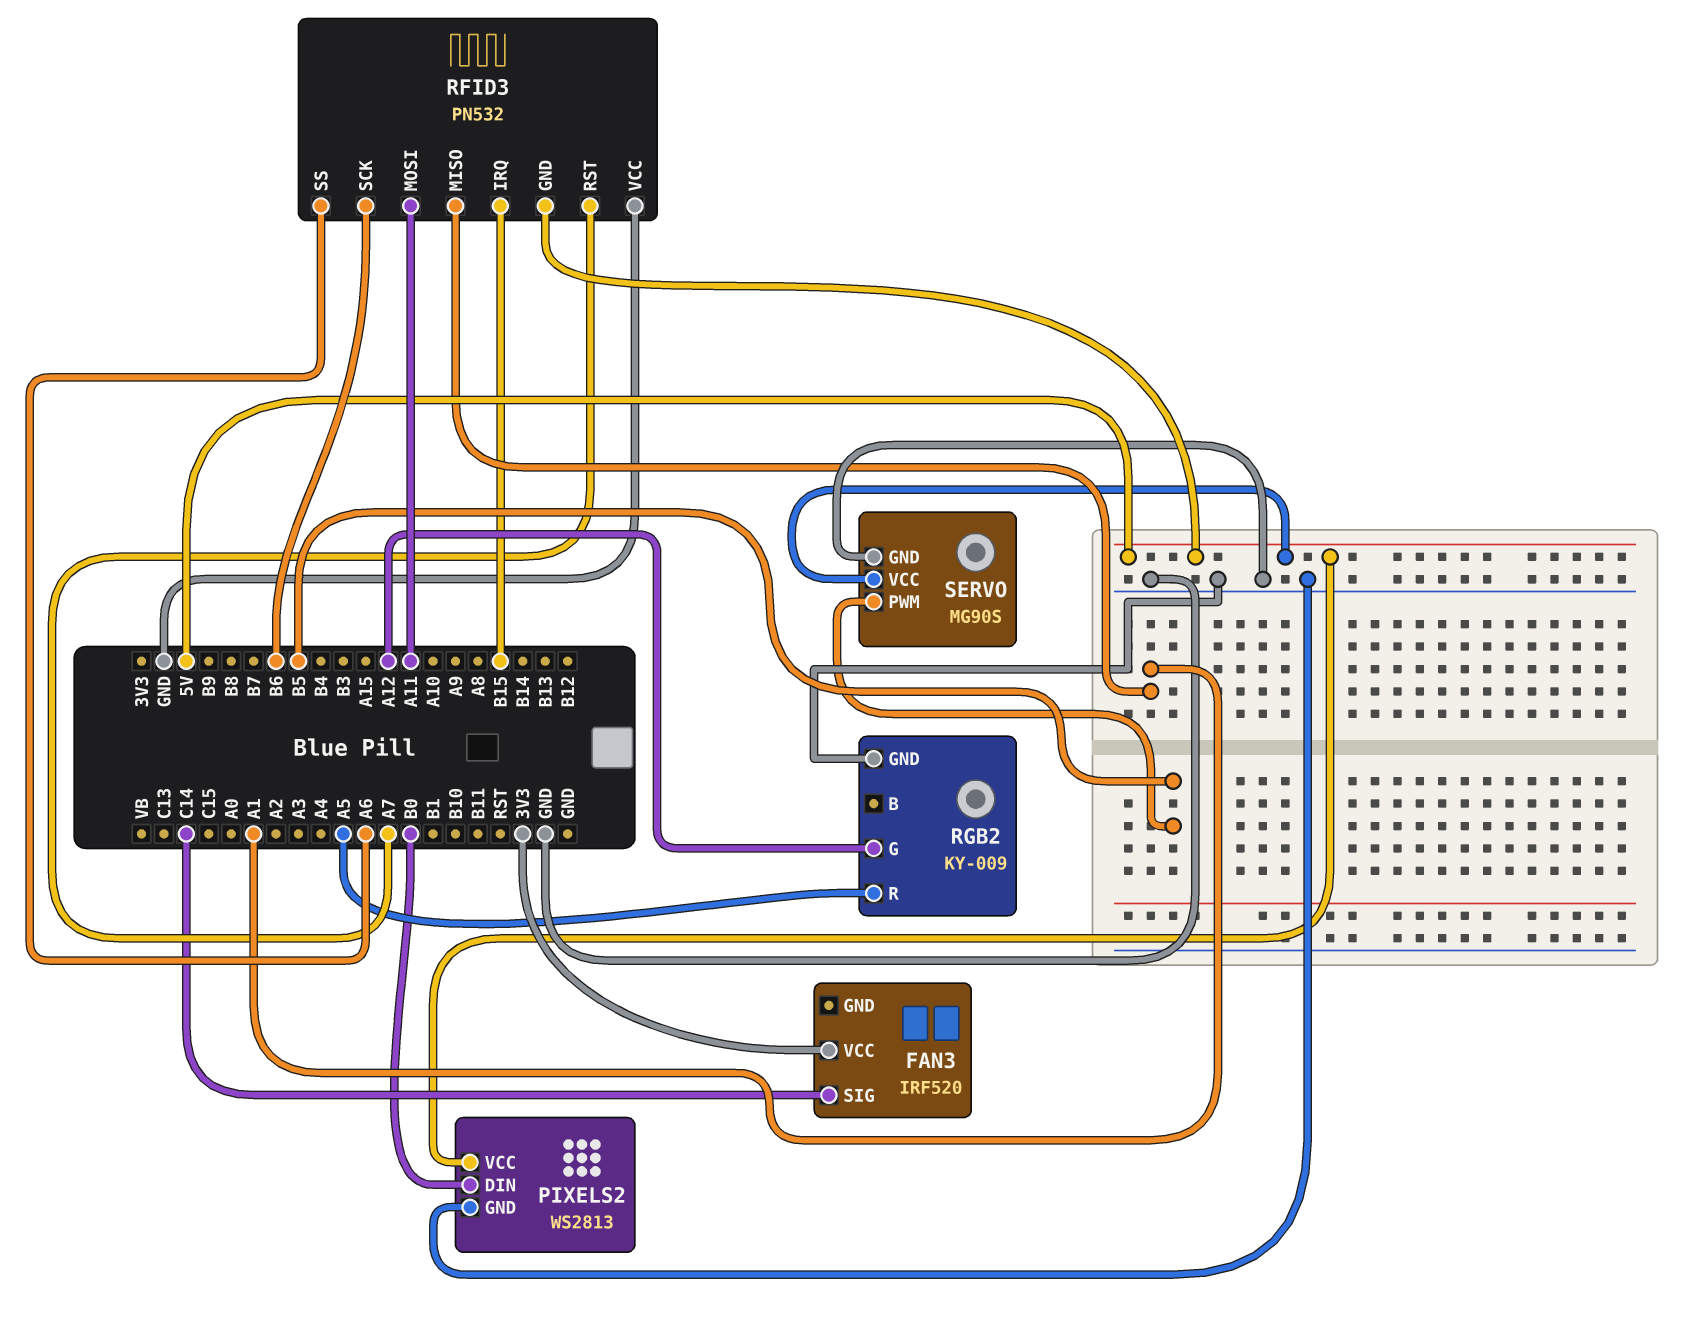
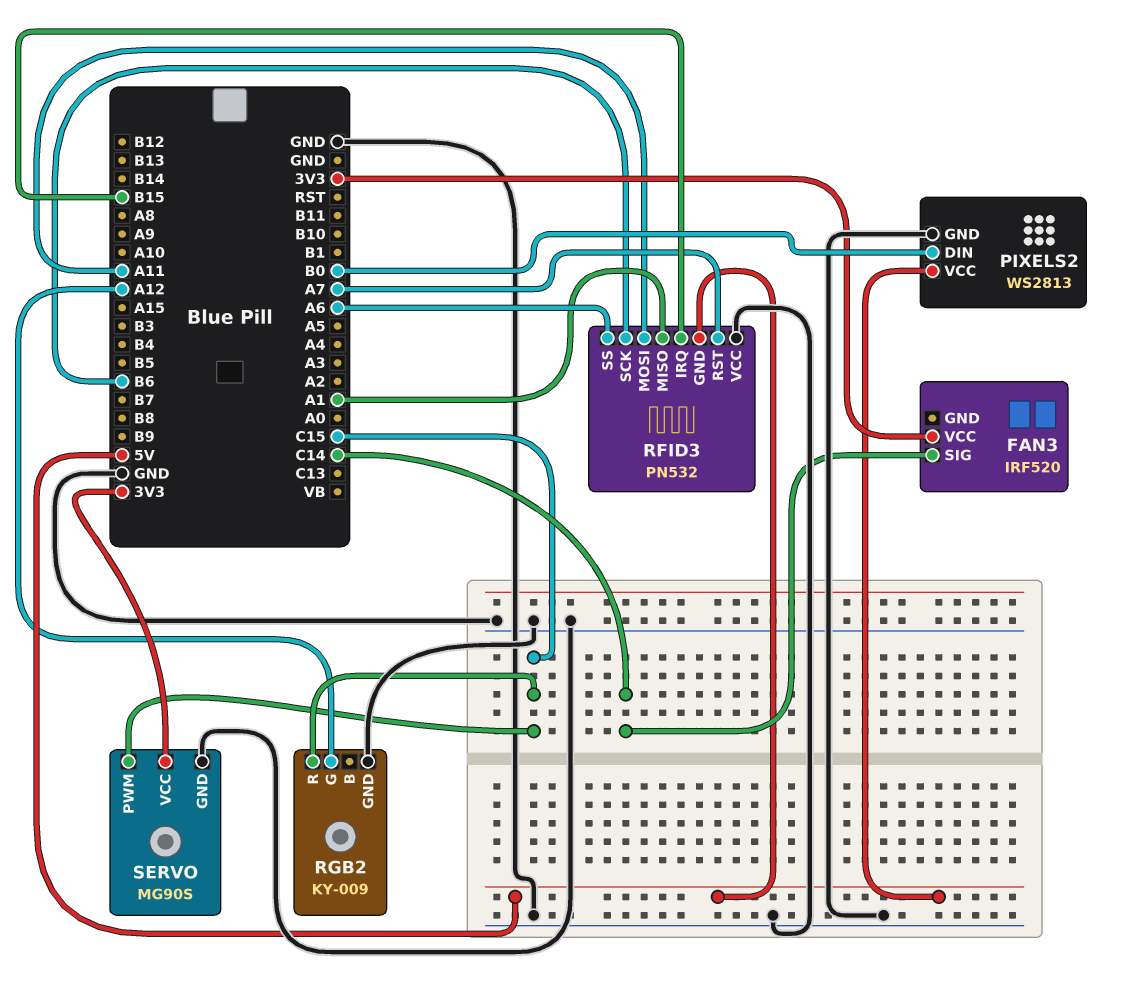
RGB2 pin R: A5 -> C15
SERVO pin PWM: B5 -> C15
SERVO pin VCC: 5V -> 3V3

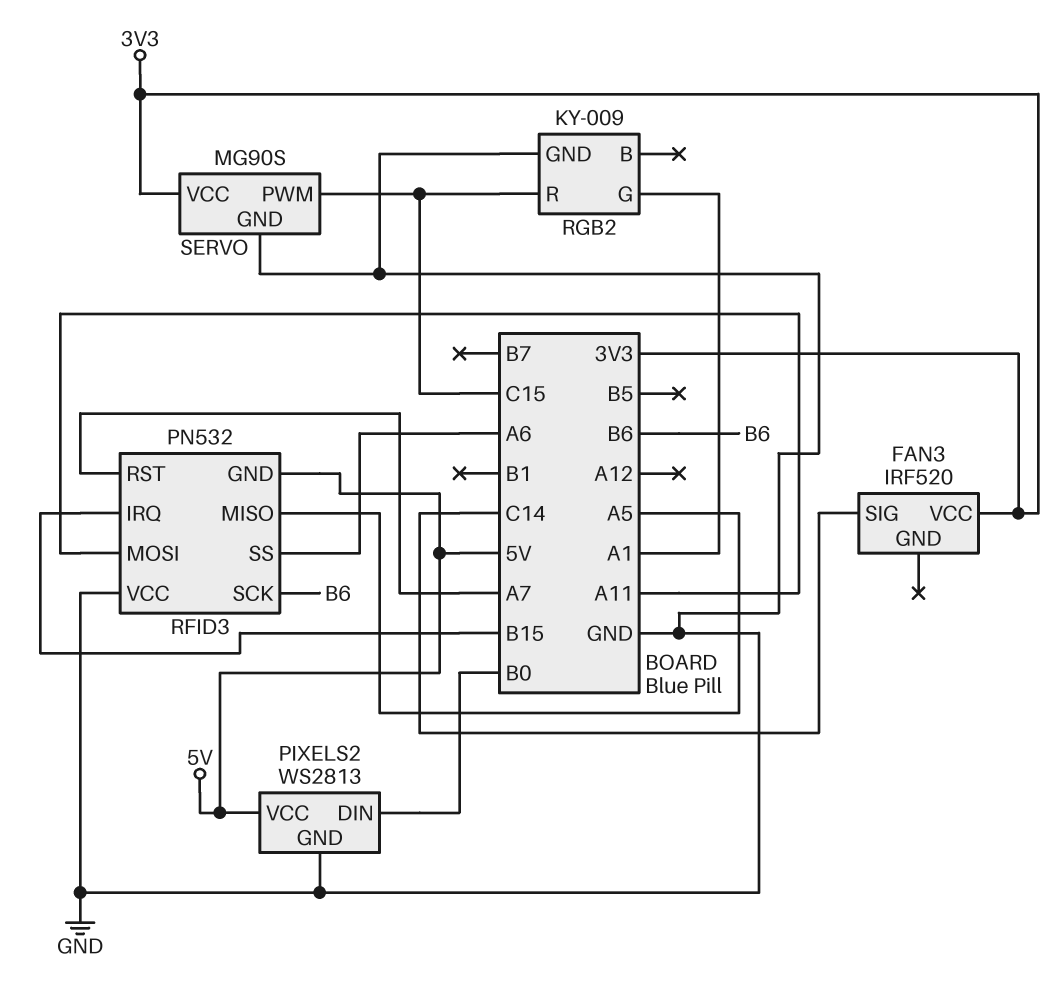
RFID3 pin MISO: A1 -> A5
RGB2 pin G: A12 -> A1

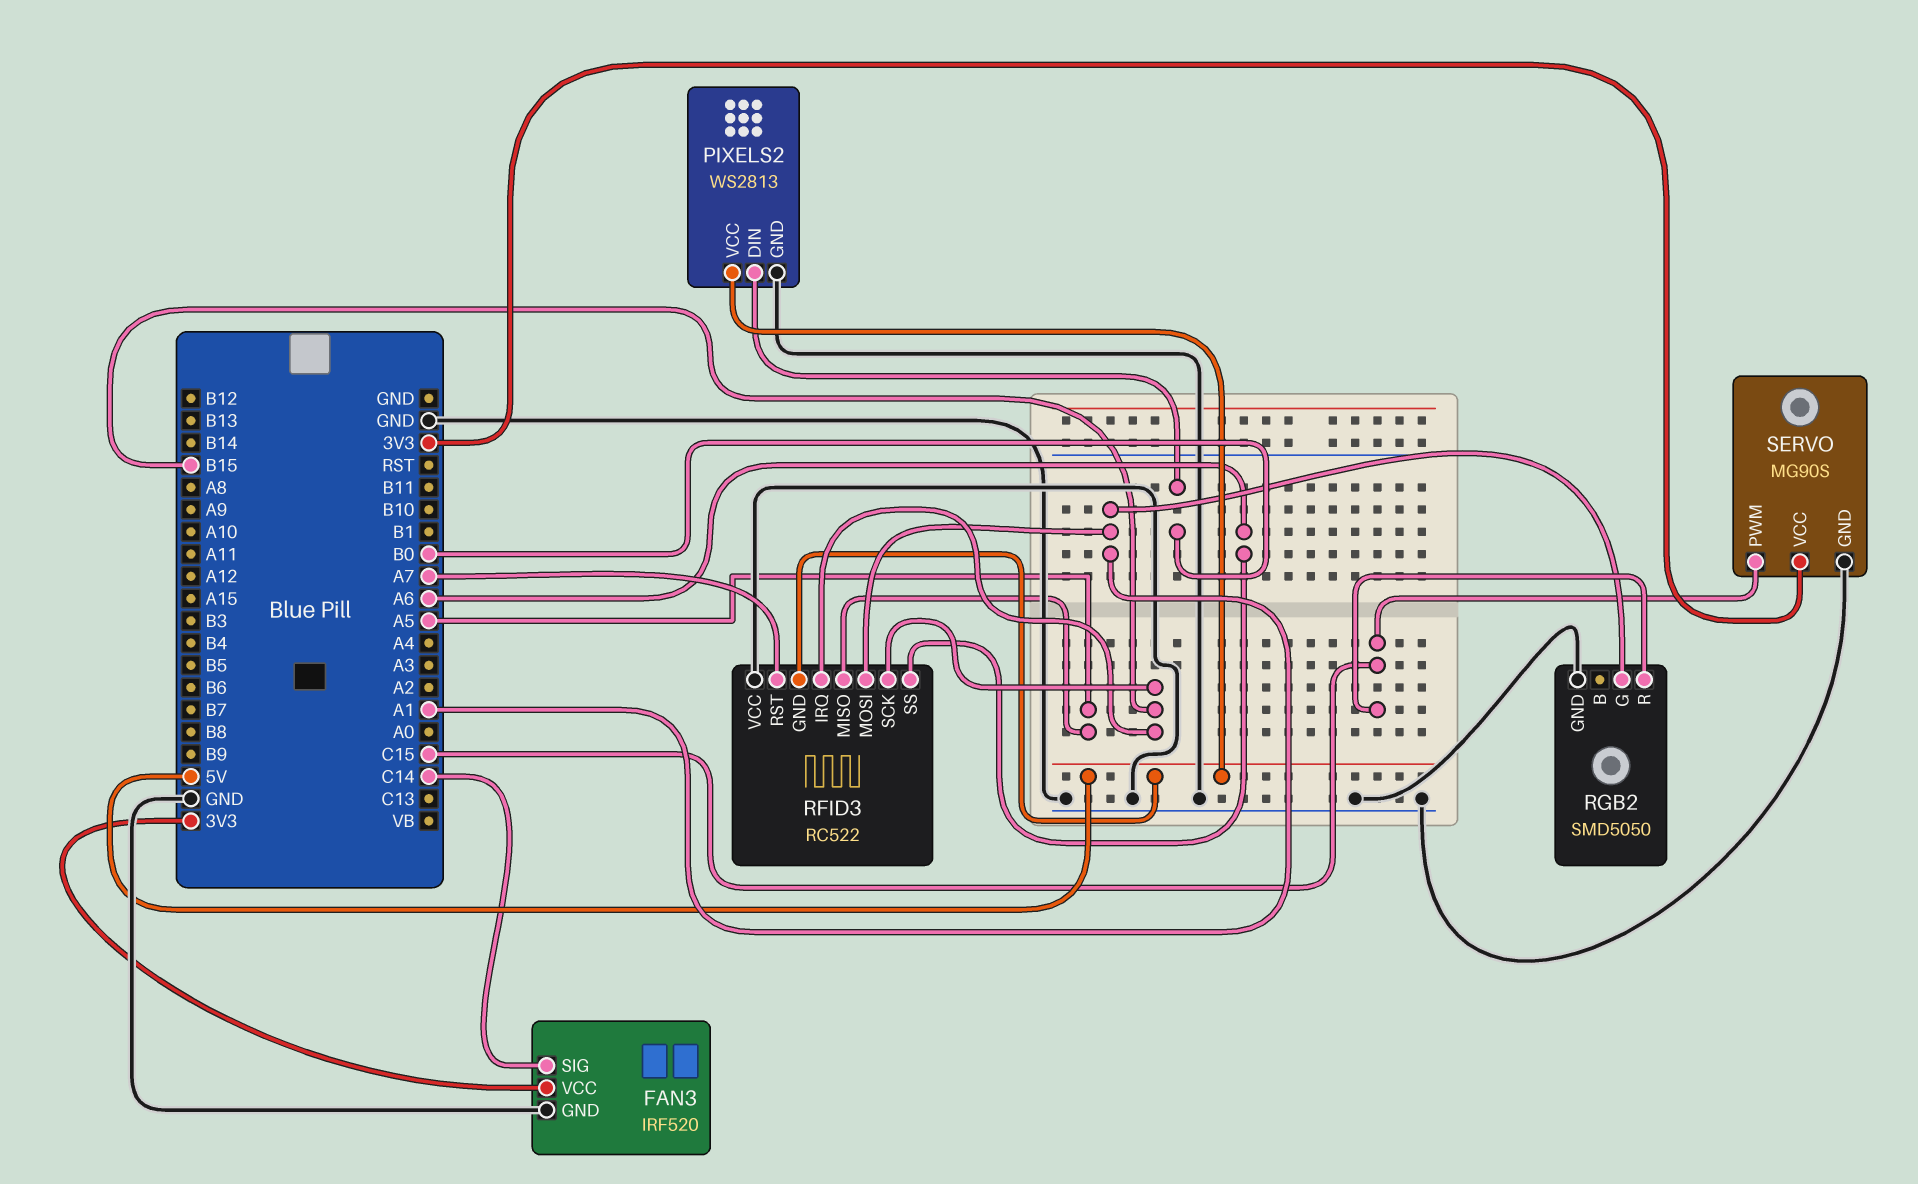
FAN3 pin GND: none -> GND
RFID3: PN532 -> RC522
RFID3 pin MOSI: A11 -> A1
RFID3 pin SCK: B6 -> B15
RGB2: KY-009 -> SMD5050

